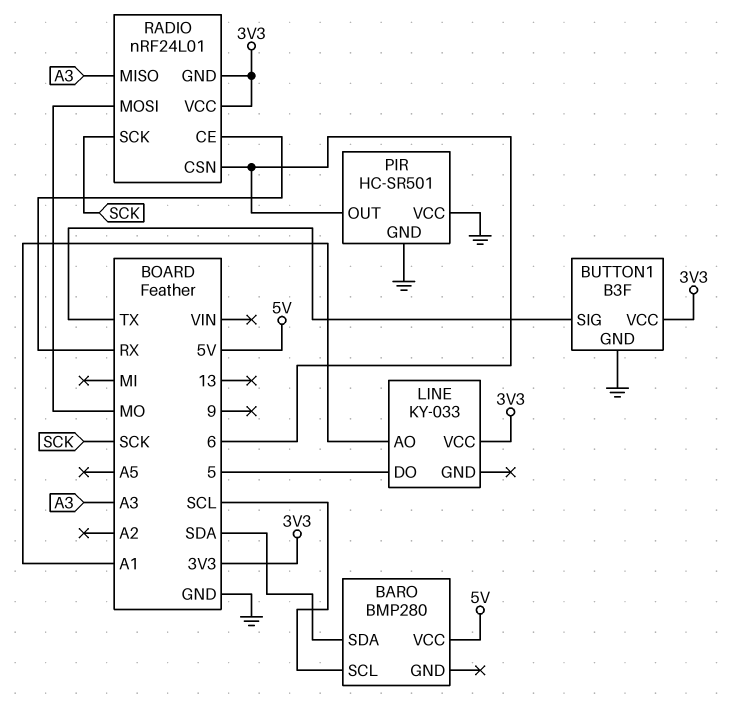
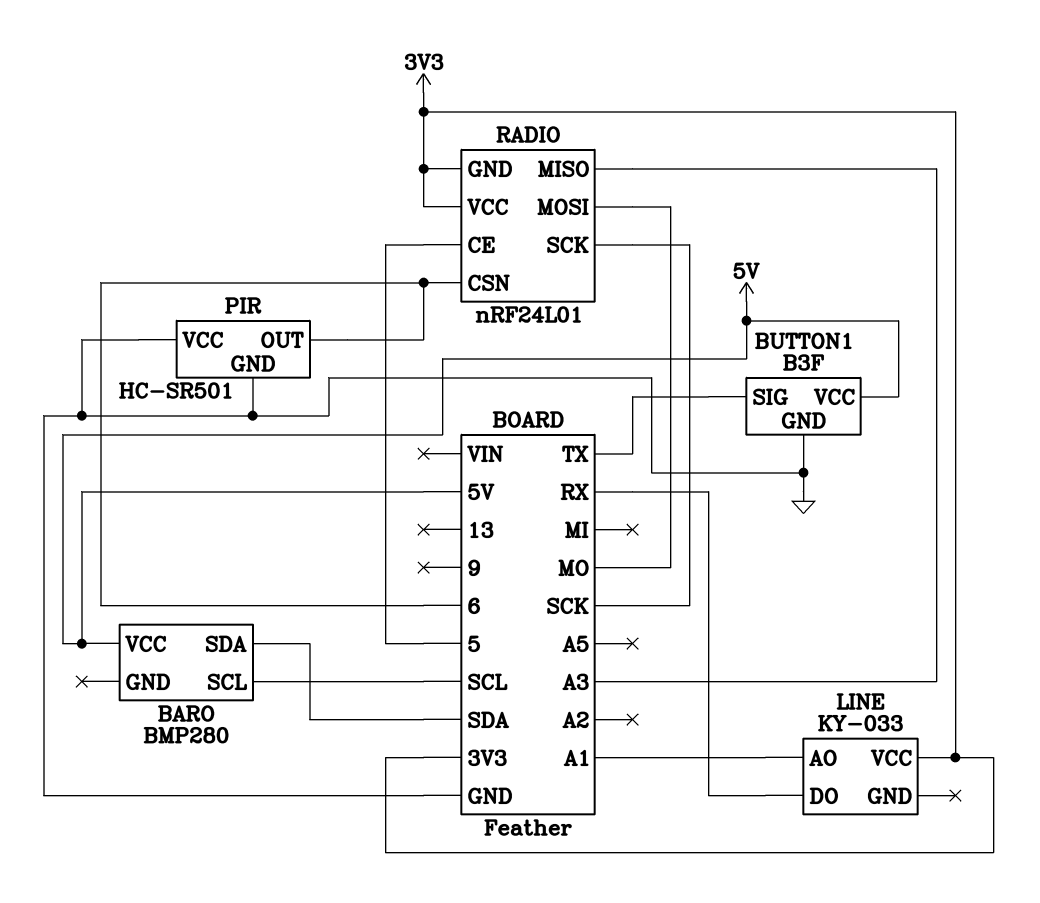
BUTTON1 pin VCC: 3V3 -> 5V
LINE pin DO: 5 -> RX
RADIO pin CE: RX -> 5

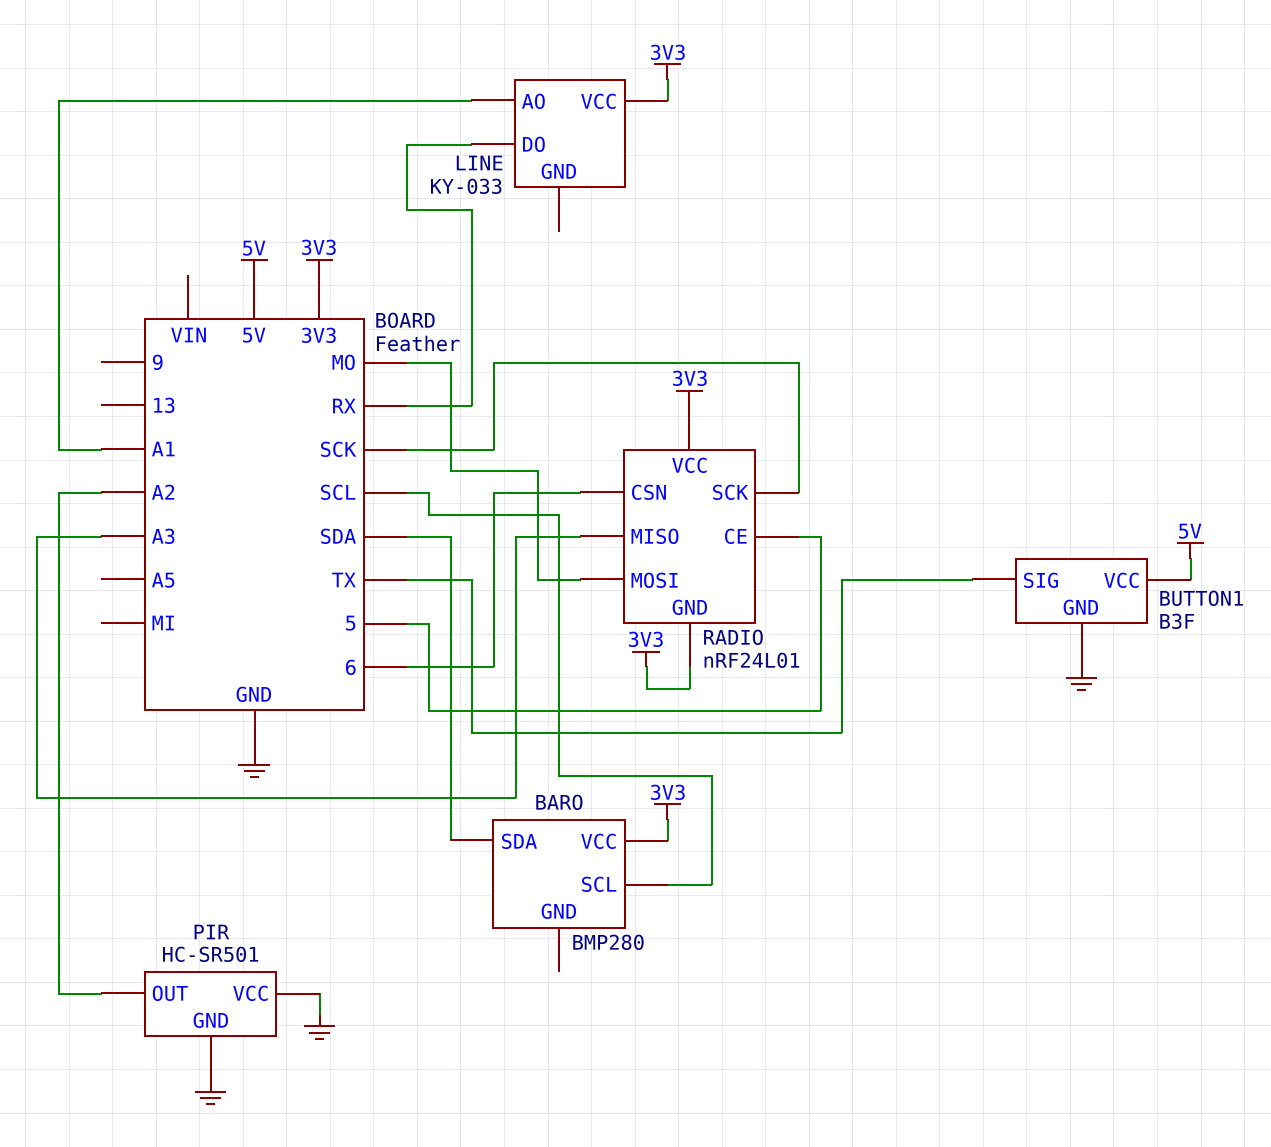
BARO pin VCC: 5V -> 3V3
PIR pin OUT: 6 -> A2

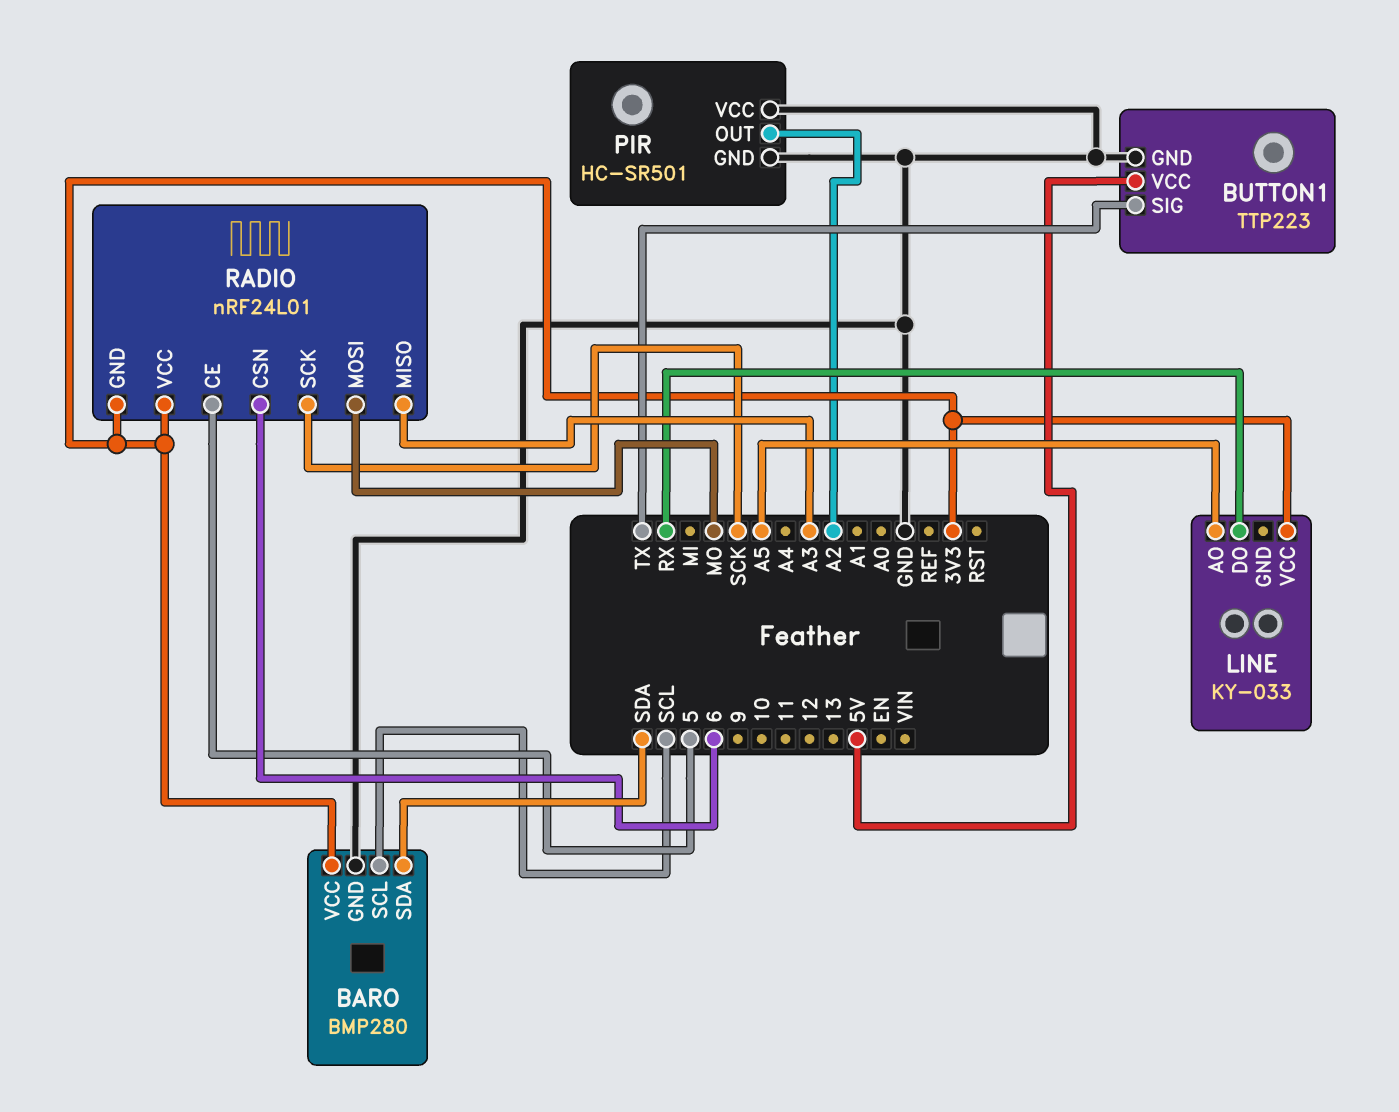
BARO pin GND: none -> GND
BUTTON1: B3F -> TTP223
LINE pin AO: A1 -> A5

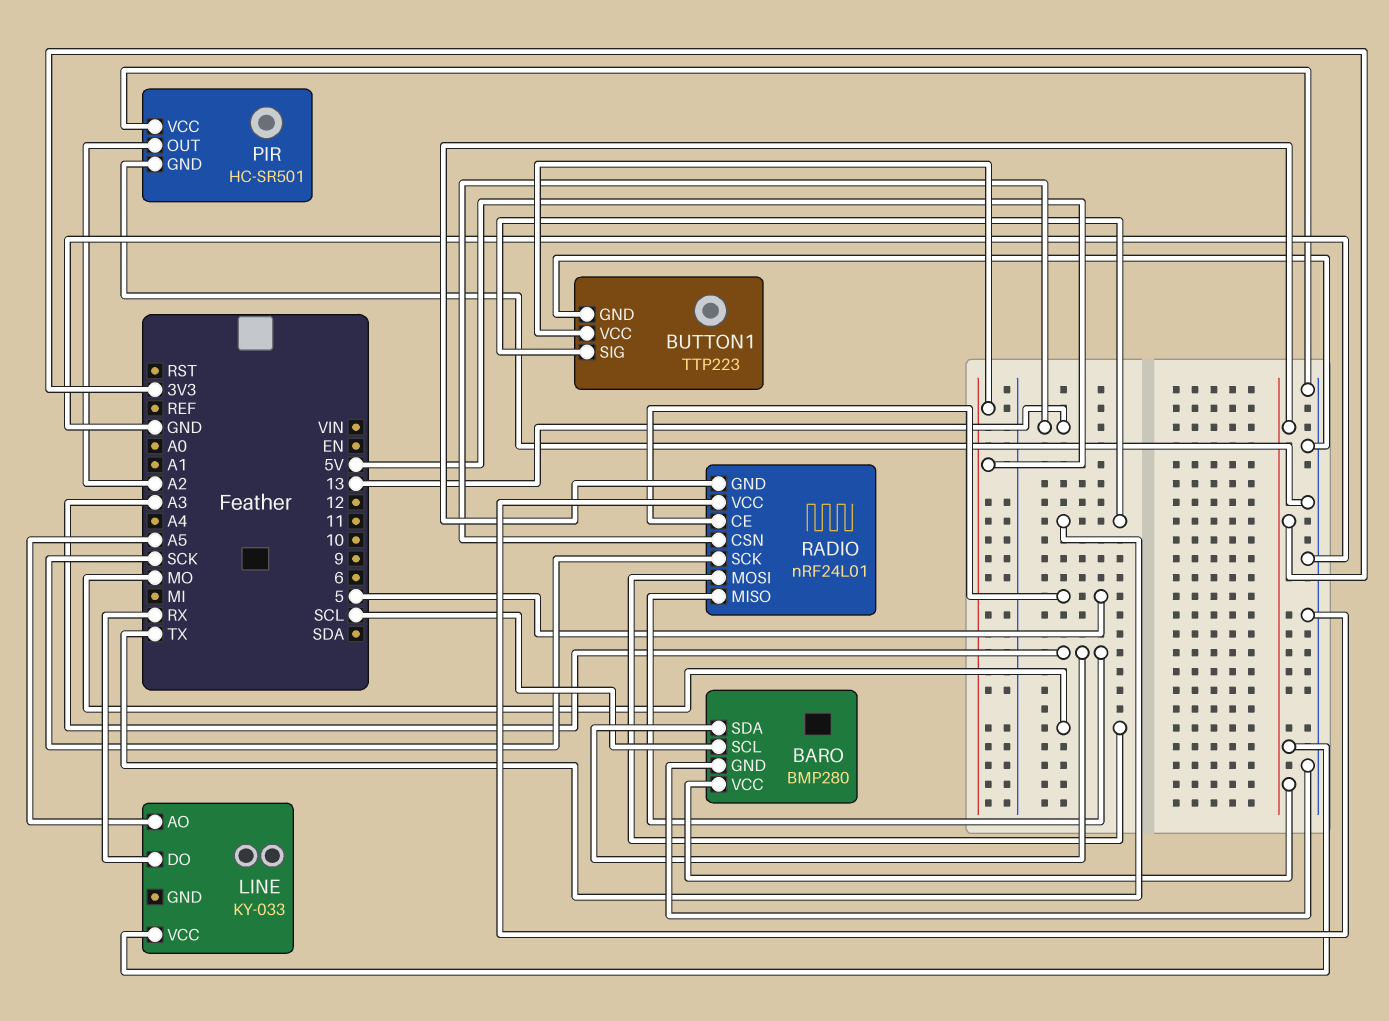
BARO pin SDA: SDA -> A3
RADIO pin CSN: 6 -> 13
RADIO pin VCC: 3V3 -> GND

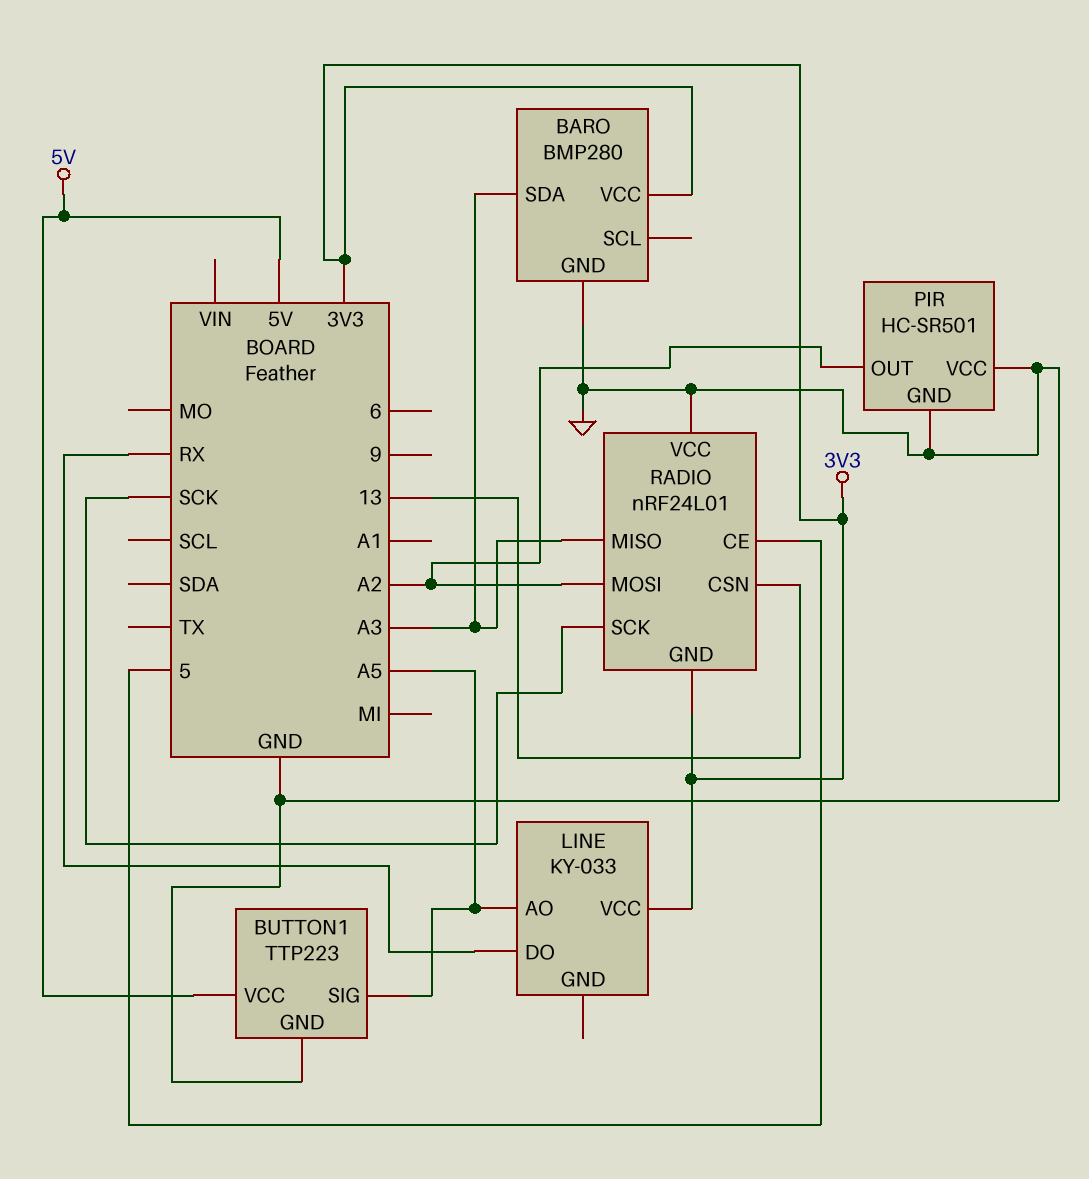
BARO pin SCL: SCL -> none
BUTTON1 pin SIG: TX -> A5
RADIO pin MOSI: MO -> A2

